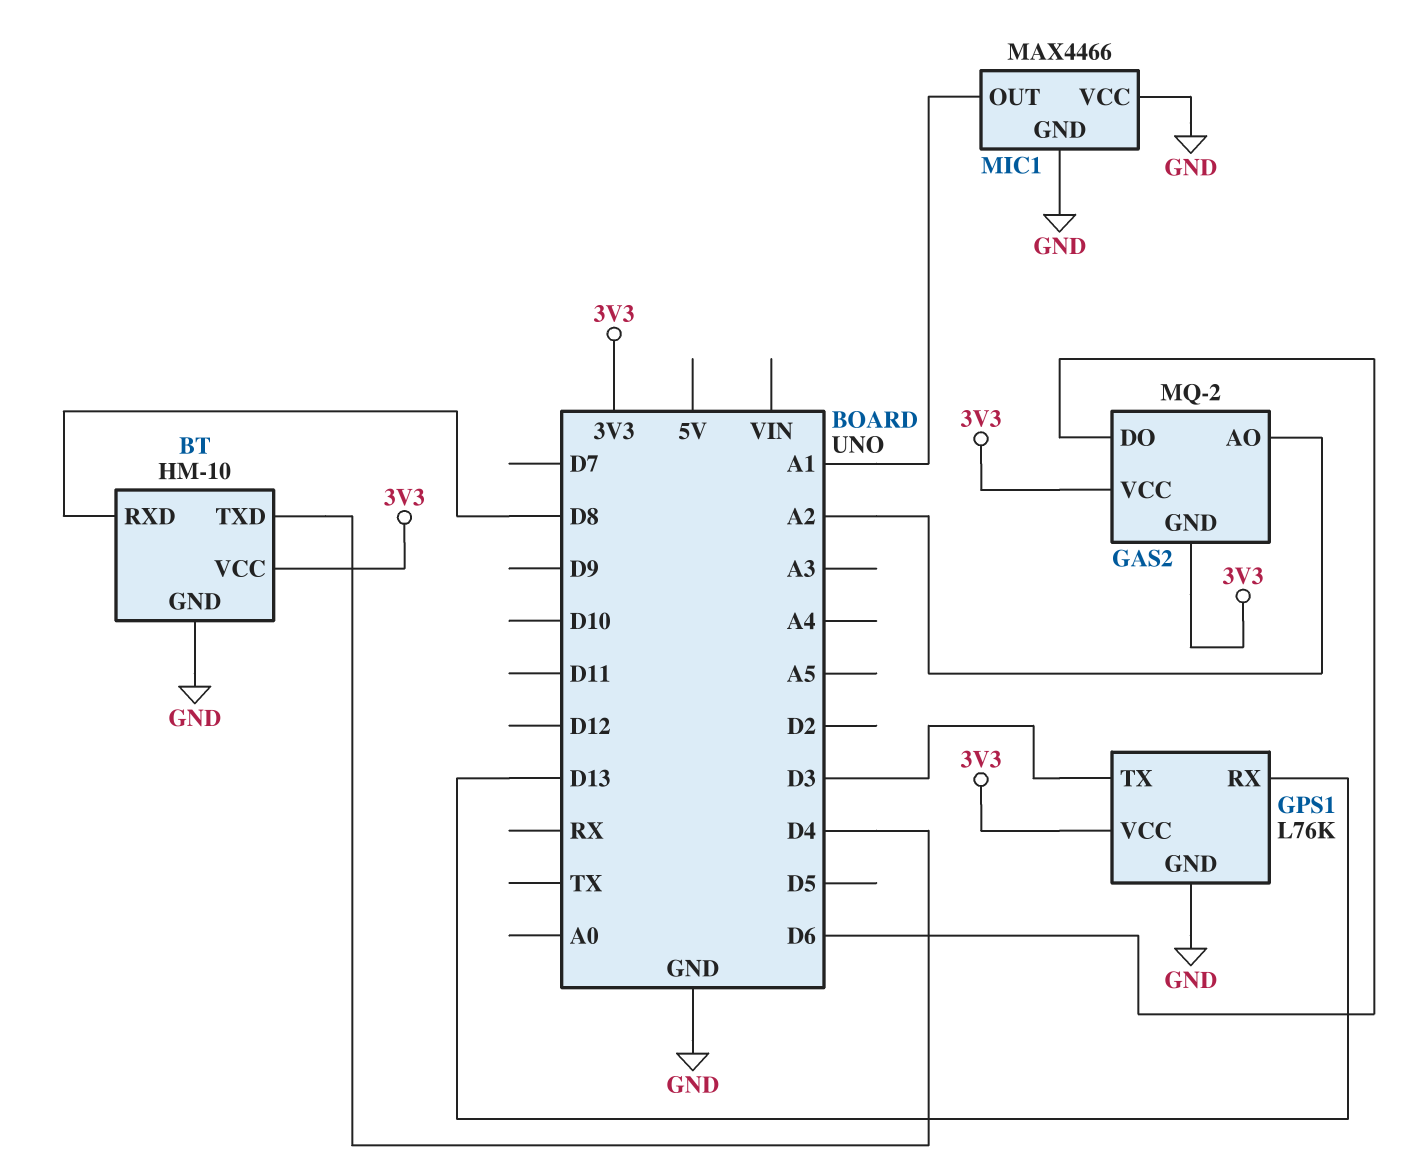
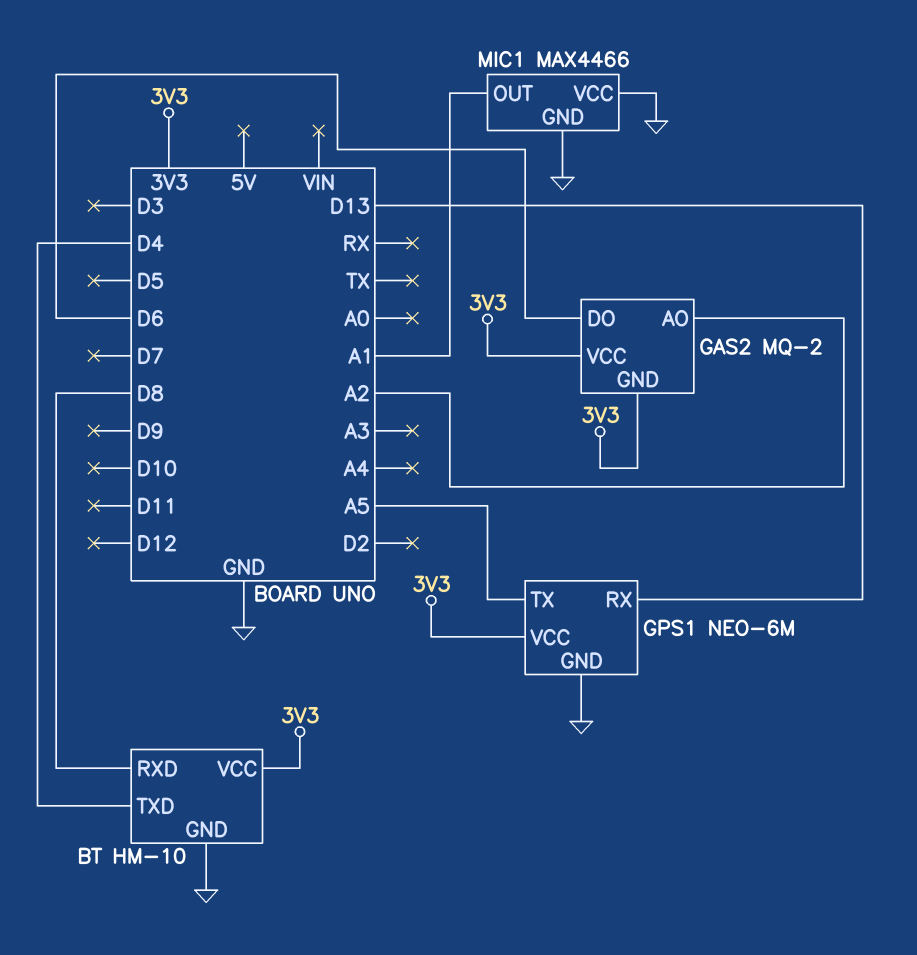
GPS1: L76K -> NEO-6M
GPS1 pin TX: D3 -> A5

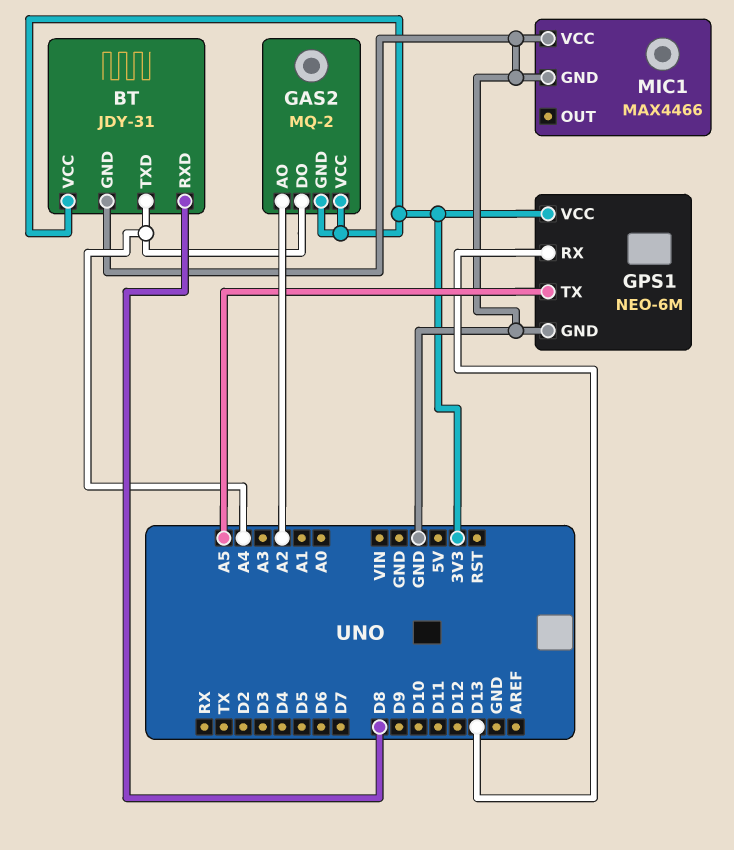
BT: HM-10 -> JDY-31
BT pin TXD: D4 -> A4
GAS2 pin DO: D6 -> A4
MIC1 pin OUT: A1 -> none

